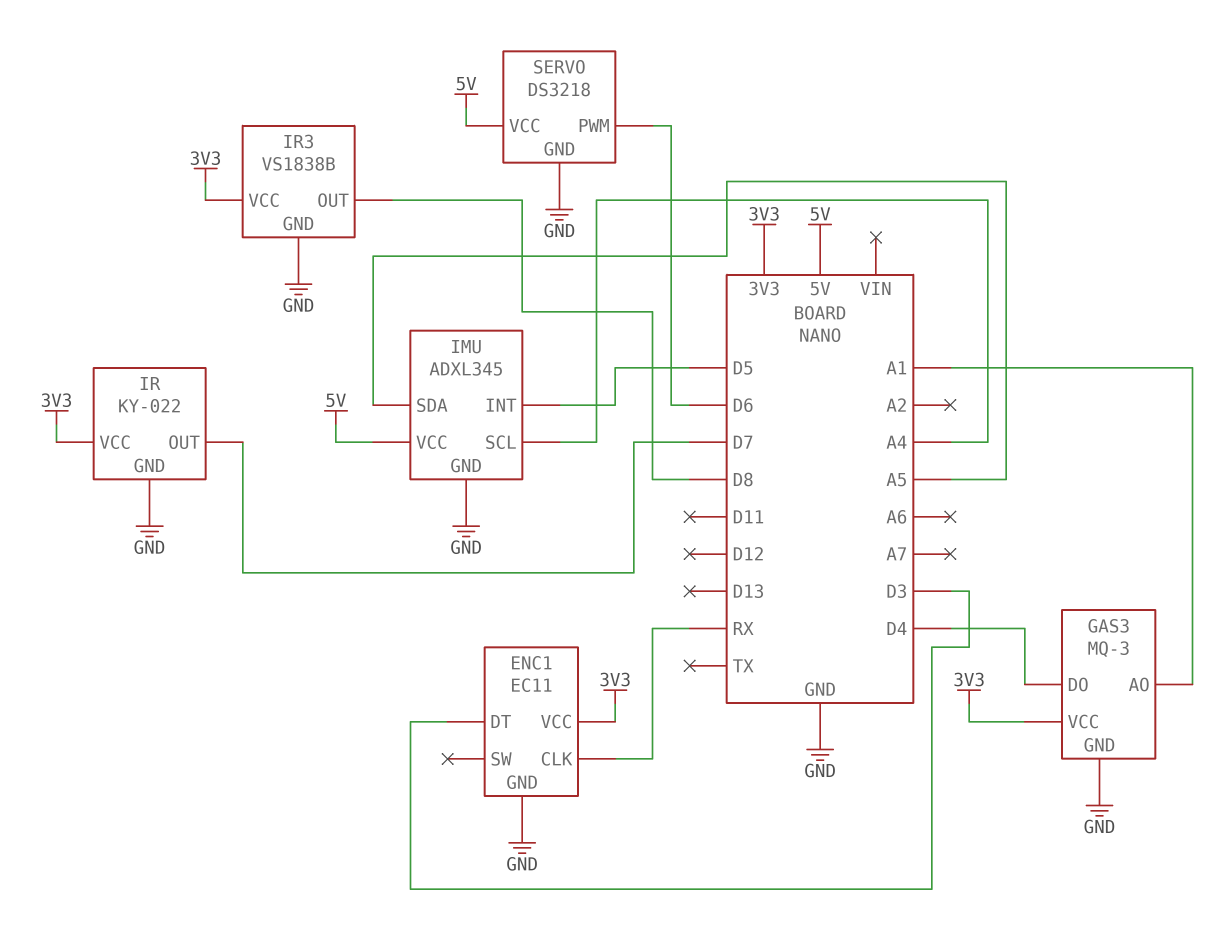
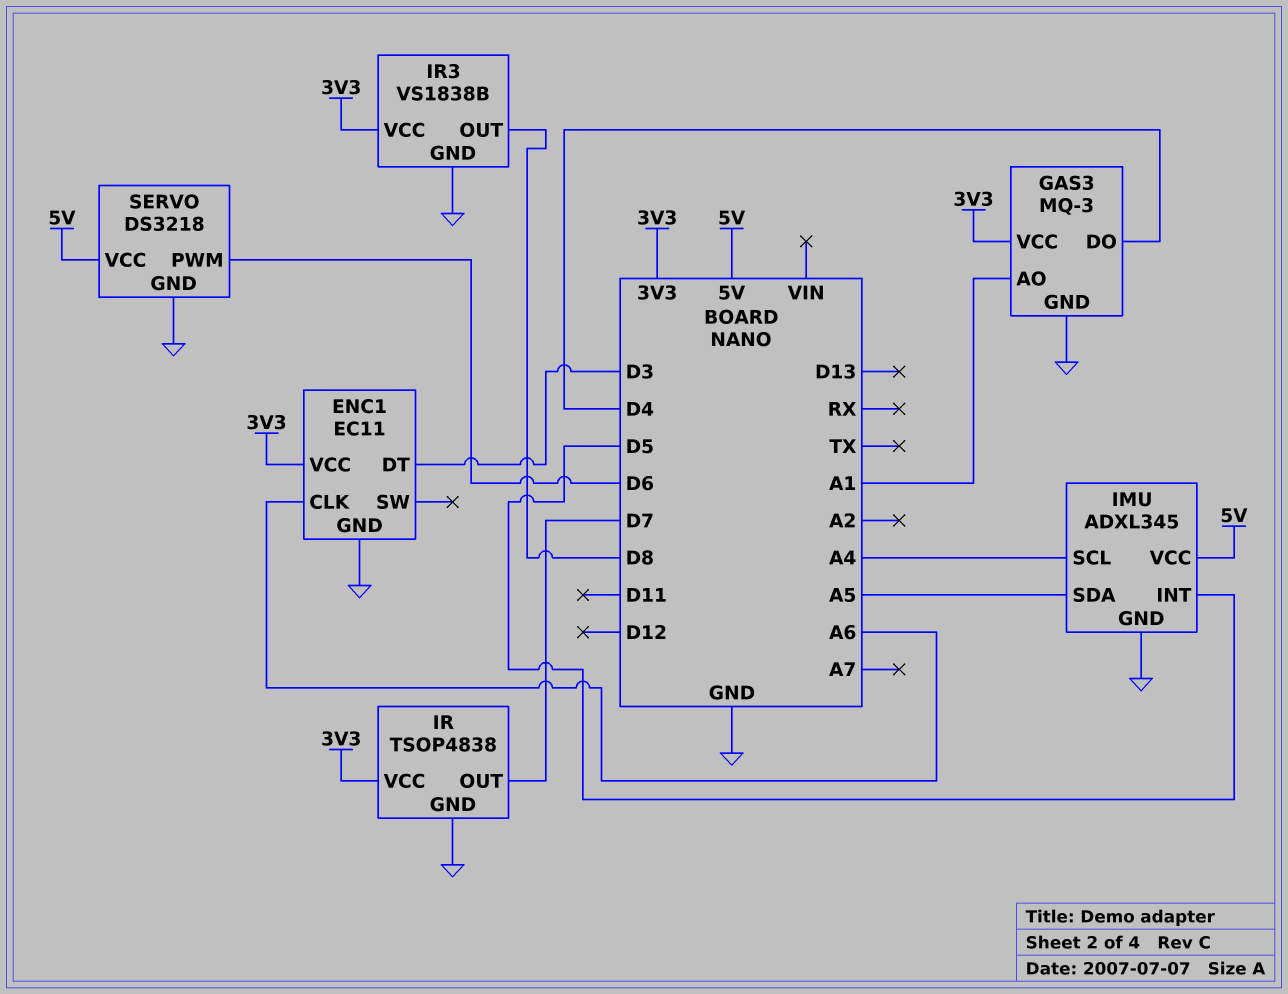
ENC1 pin CLK: RX -> A6
IR: KY-022 -> TSOP4838

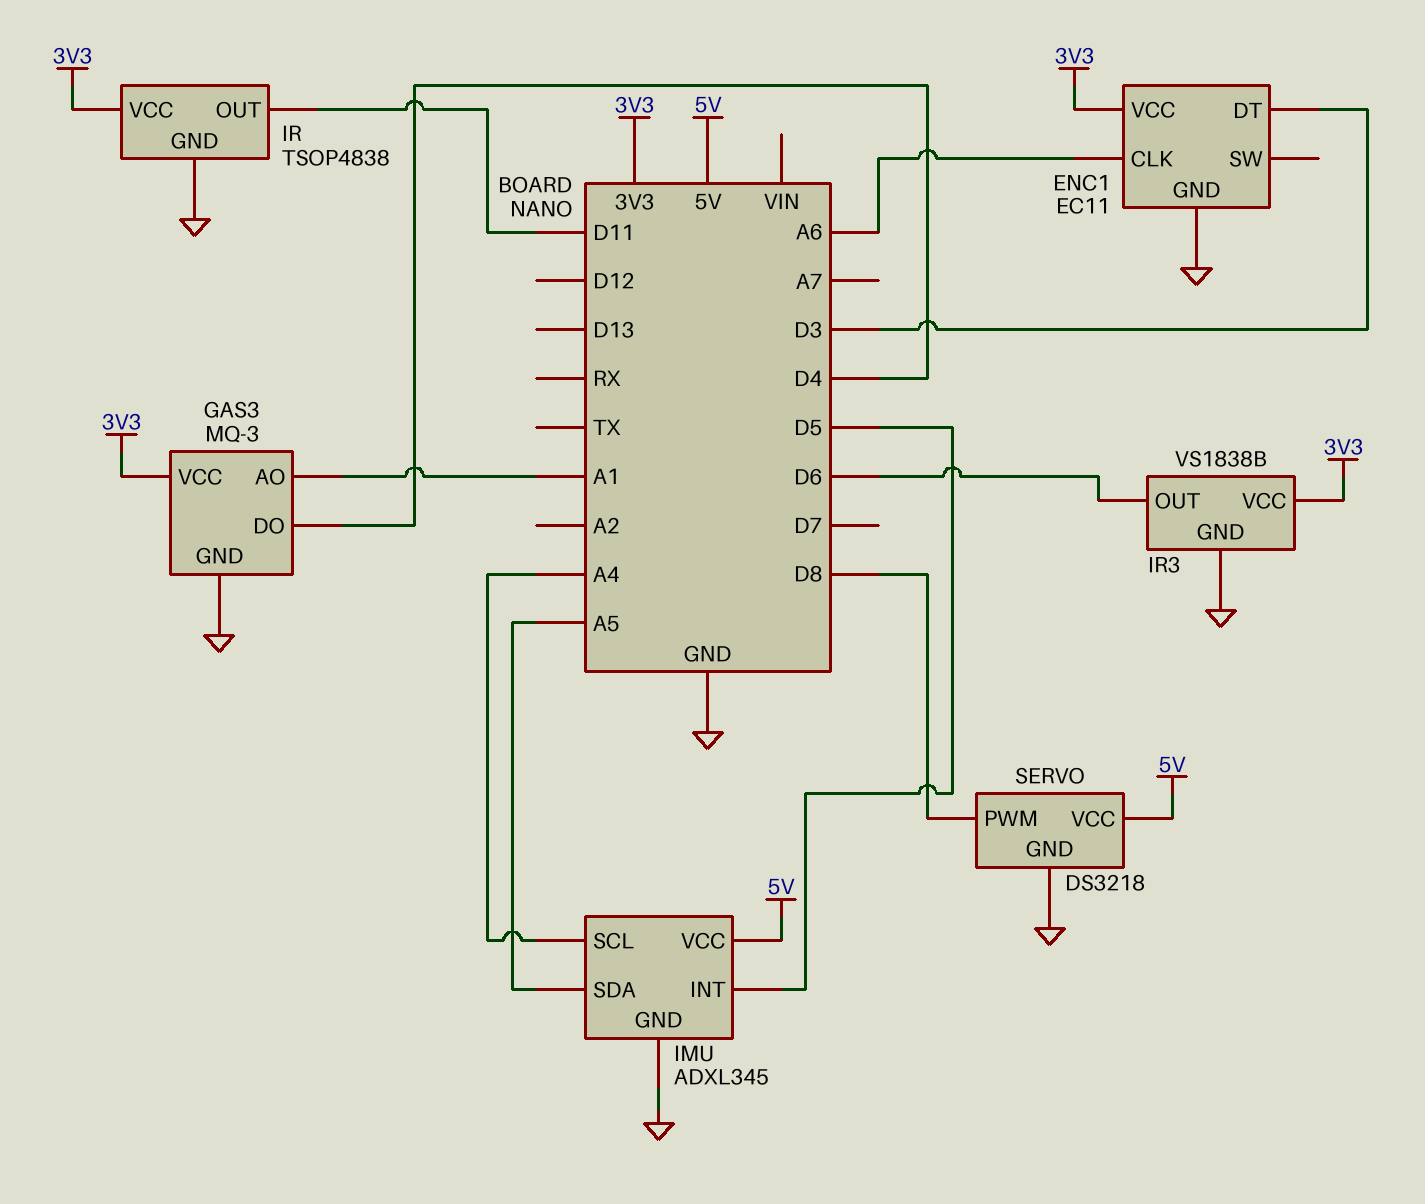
IR pin OUT: D7 -> D11
IR3 pin OUT: D8 -> D6
SERVO pin PWM: D6 -> D8

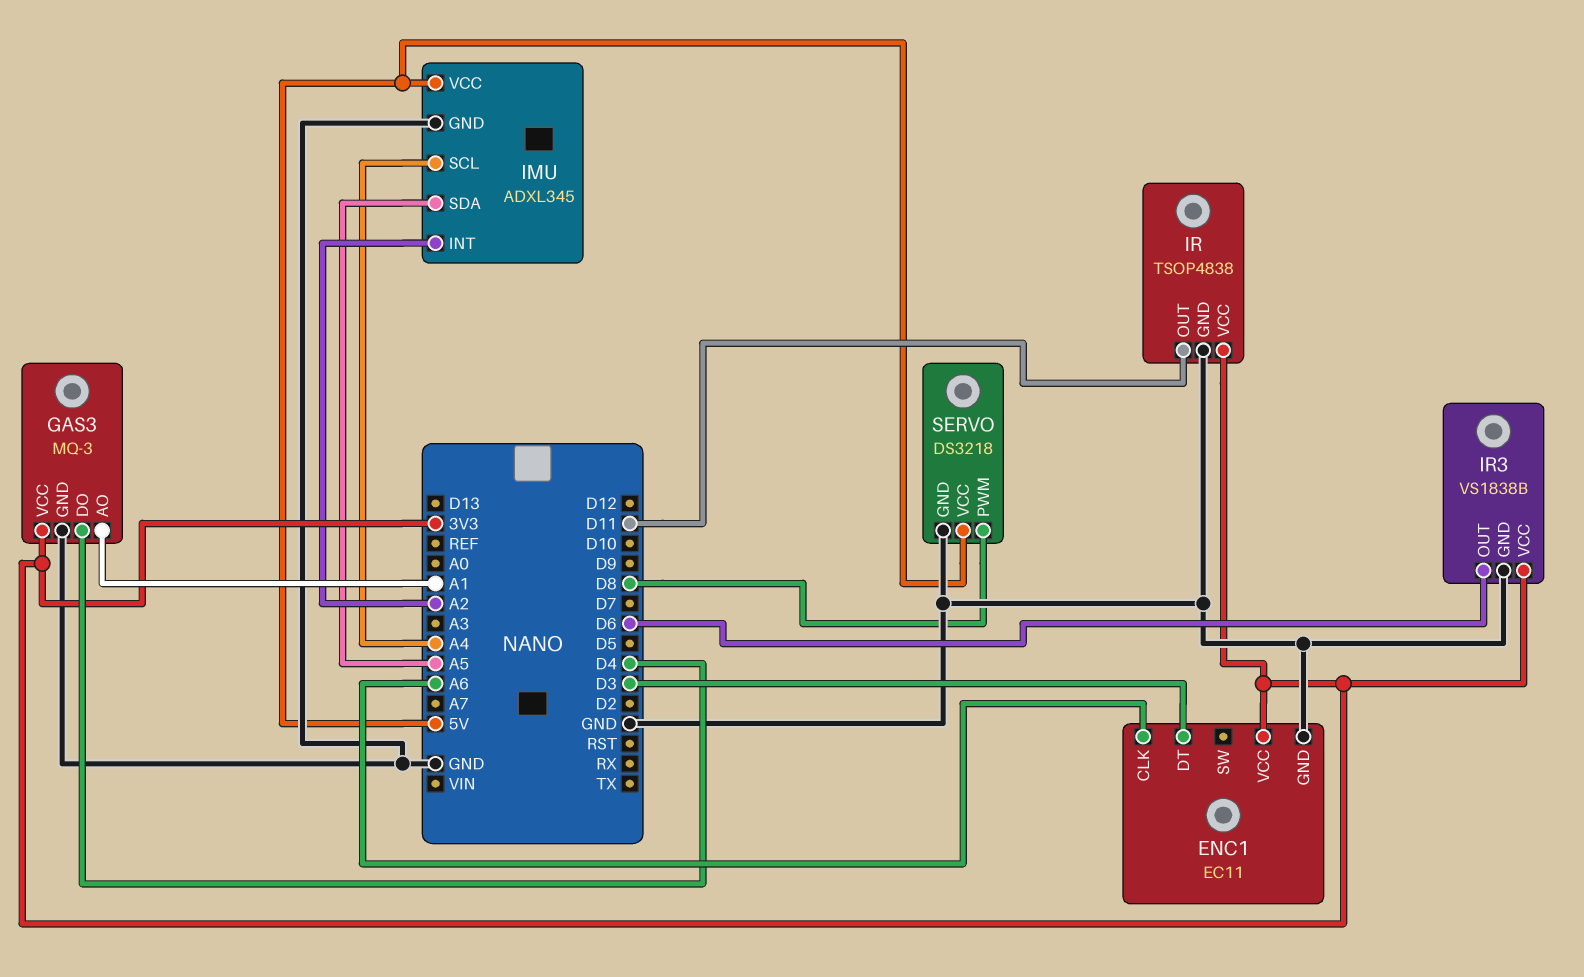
IMU pin INT: D5 -> A2

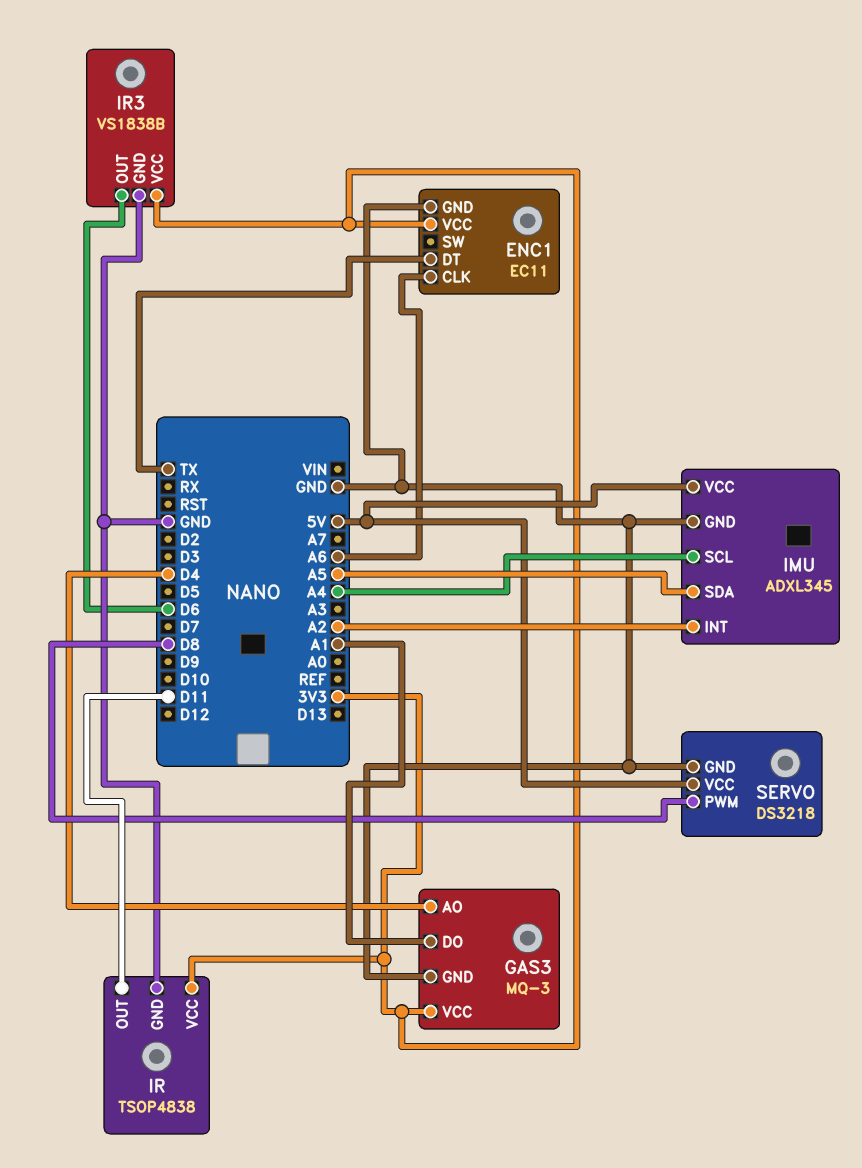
ENC1 pin DT: D3 -> TX
GAS3 pin AO: A1 -> D4
GAS3 pin DO: D4 -> A1

